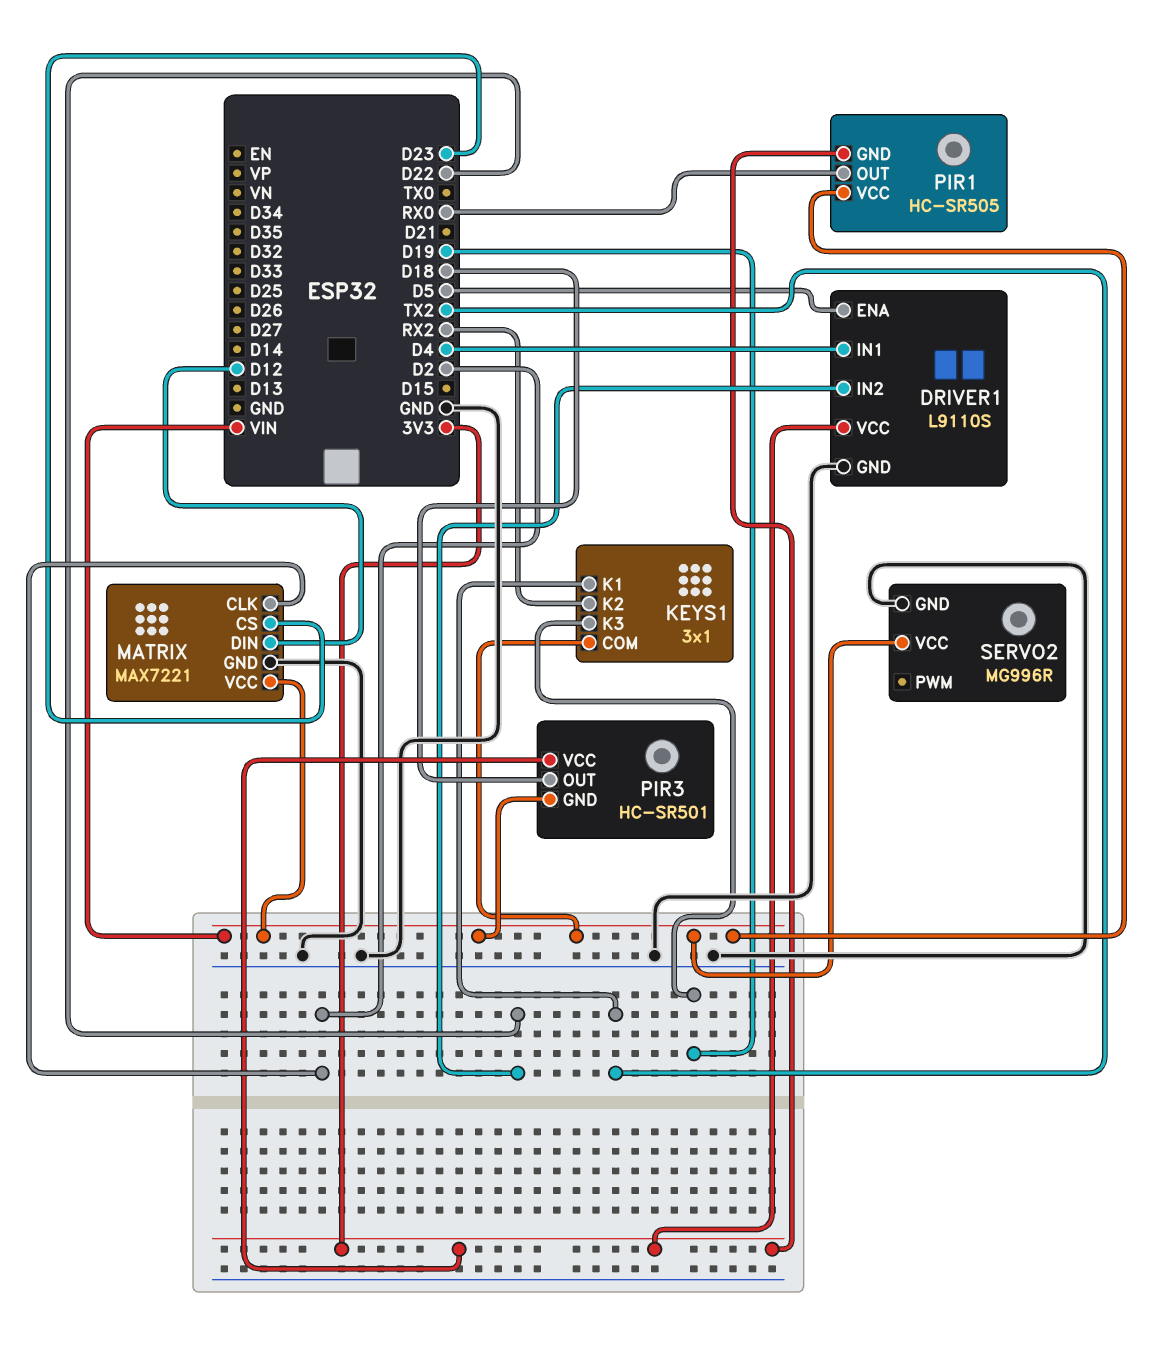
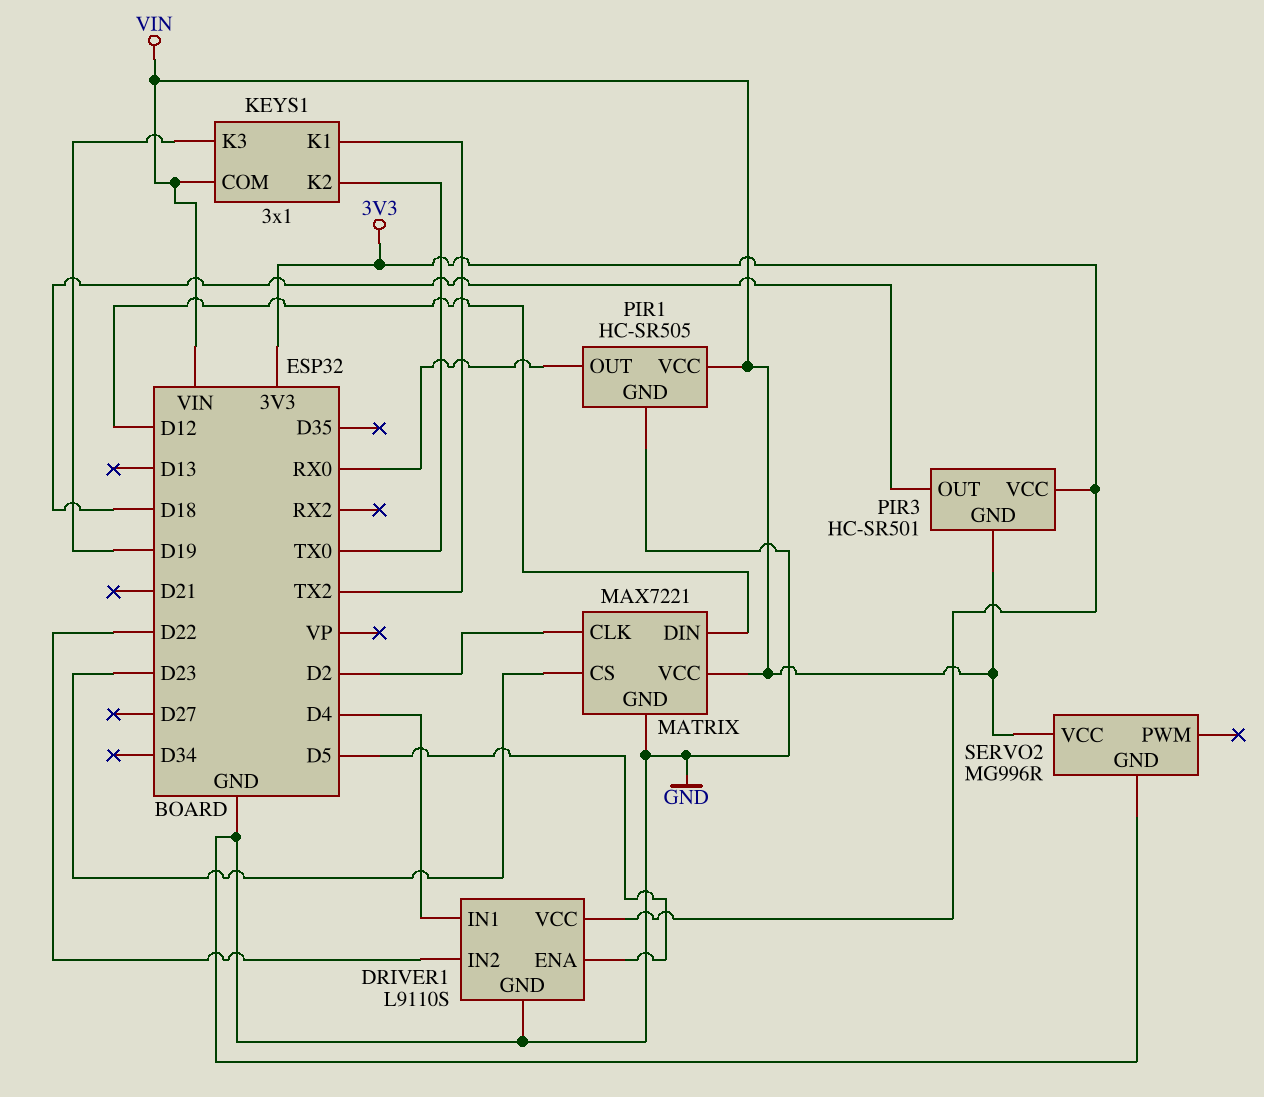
KEYS1 pin K2: RX2 -> TX0
PIR1 pin GND: 3V3 -> GND

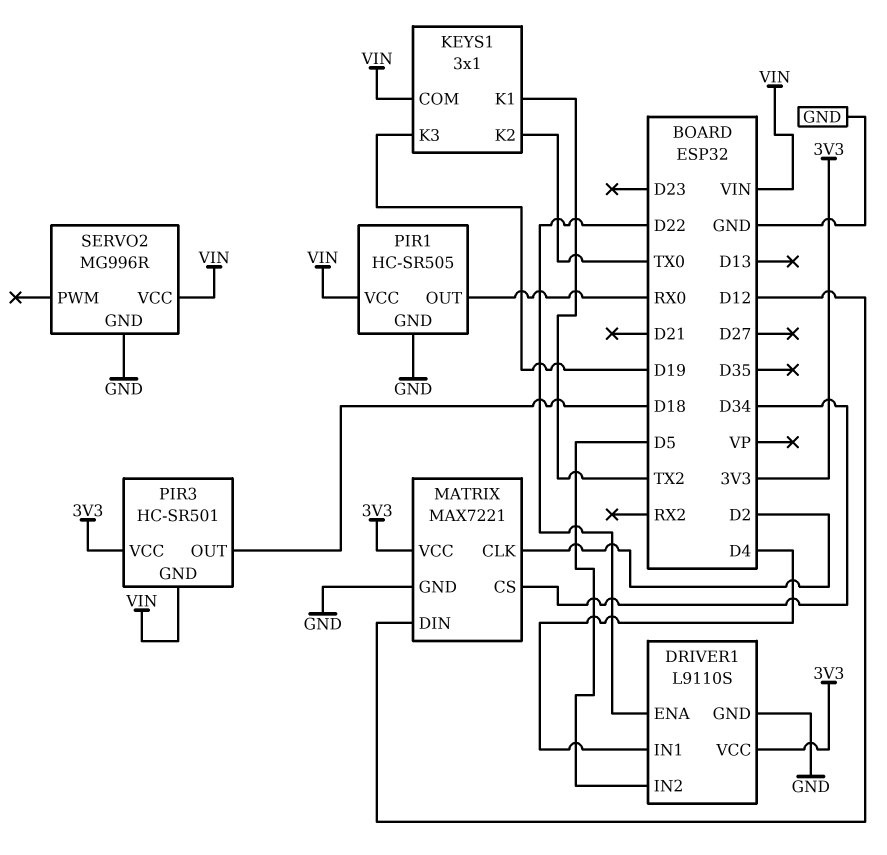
DRIVER1 pin ENA: D5 -> D22
DRIVER1 pin IN2: D22 -> D5
MATRIX pin CS: D23 -> D34
MATRIX pin VCC: VIN -> 3V3

